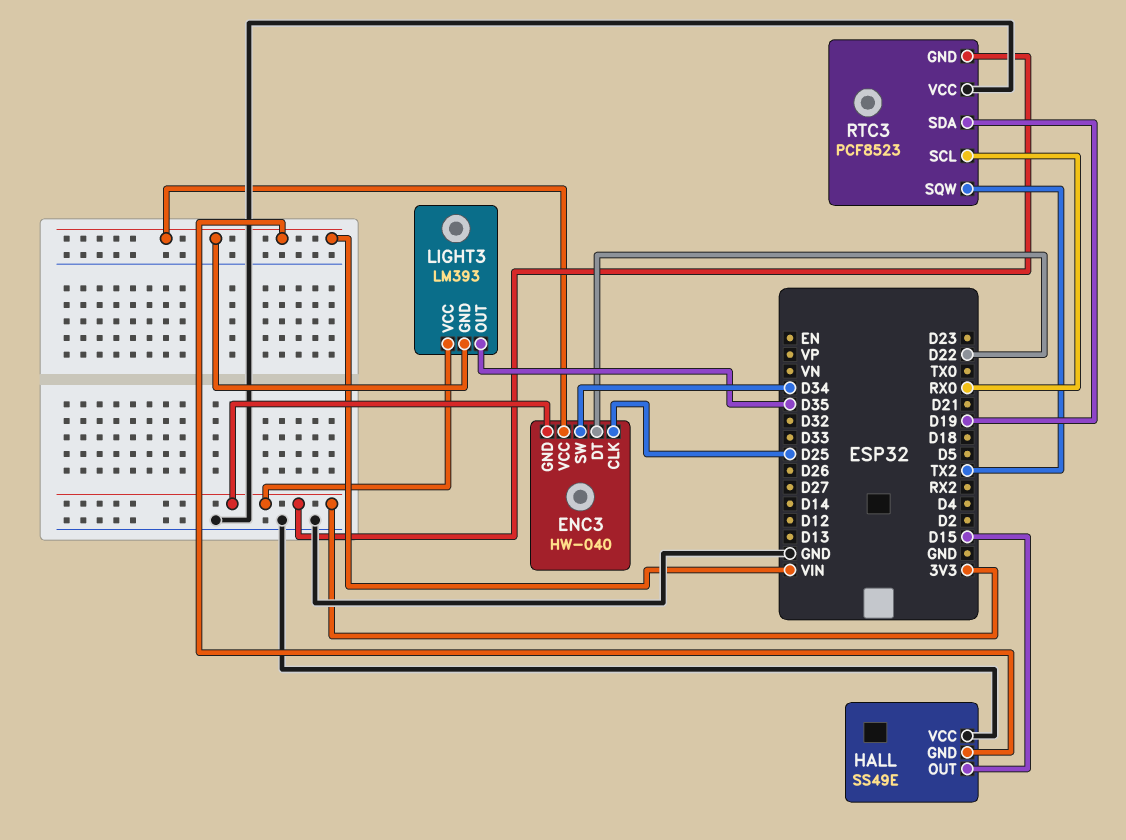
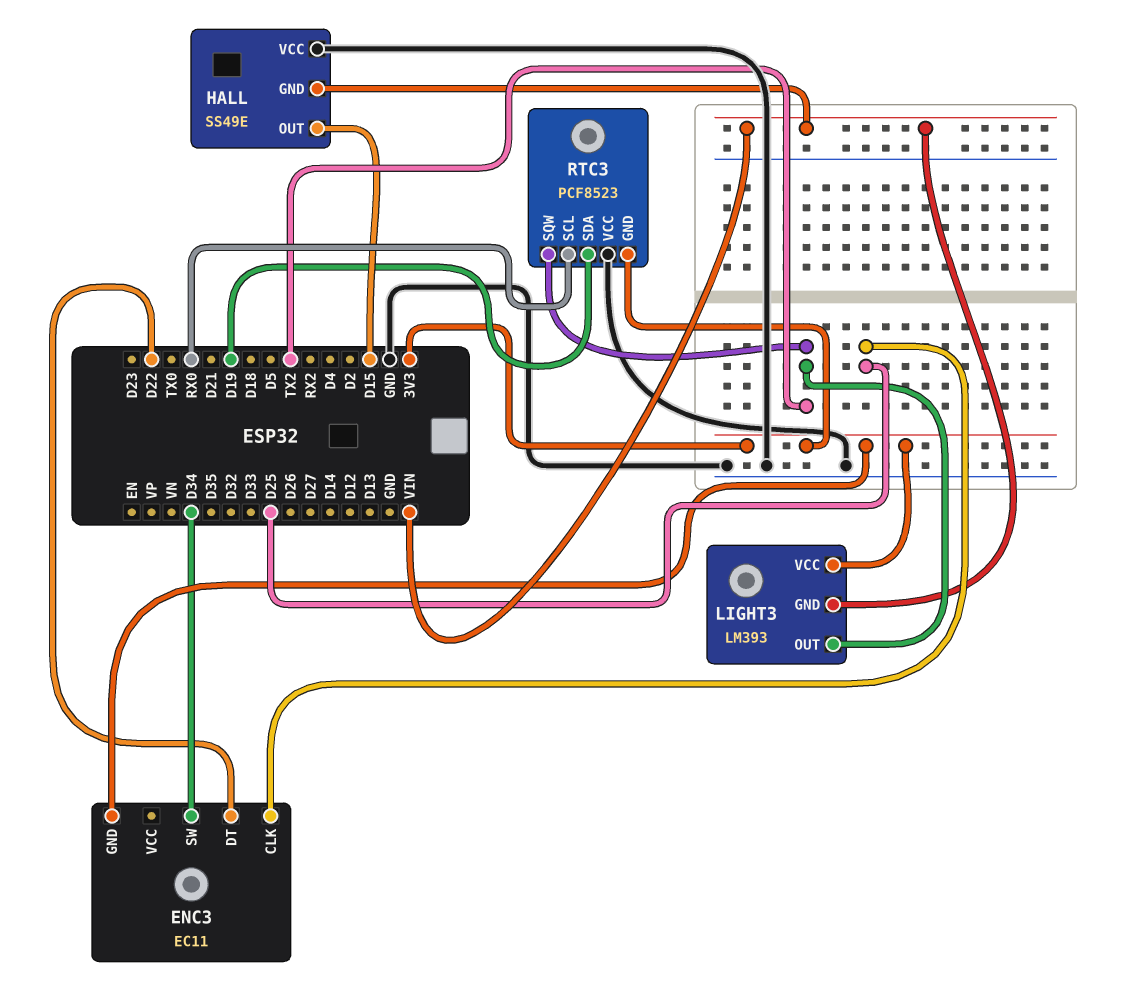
ENC3: HW-040 -> EC11
ENC3 pin VCC: VIN -> none
LIGHT3 pin OUT: D35 -> TX2

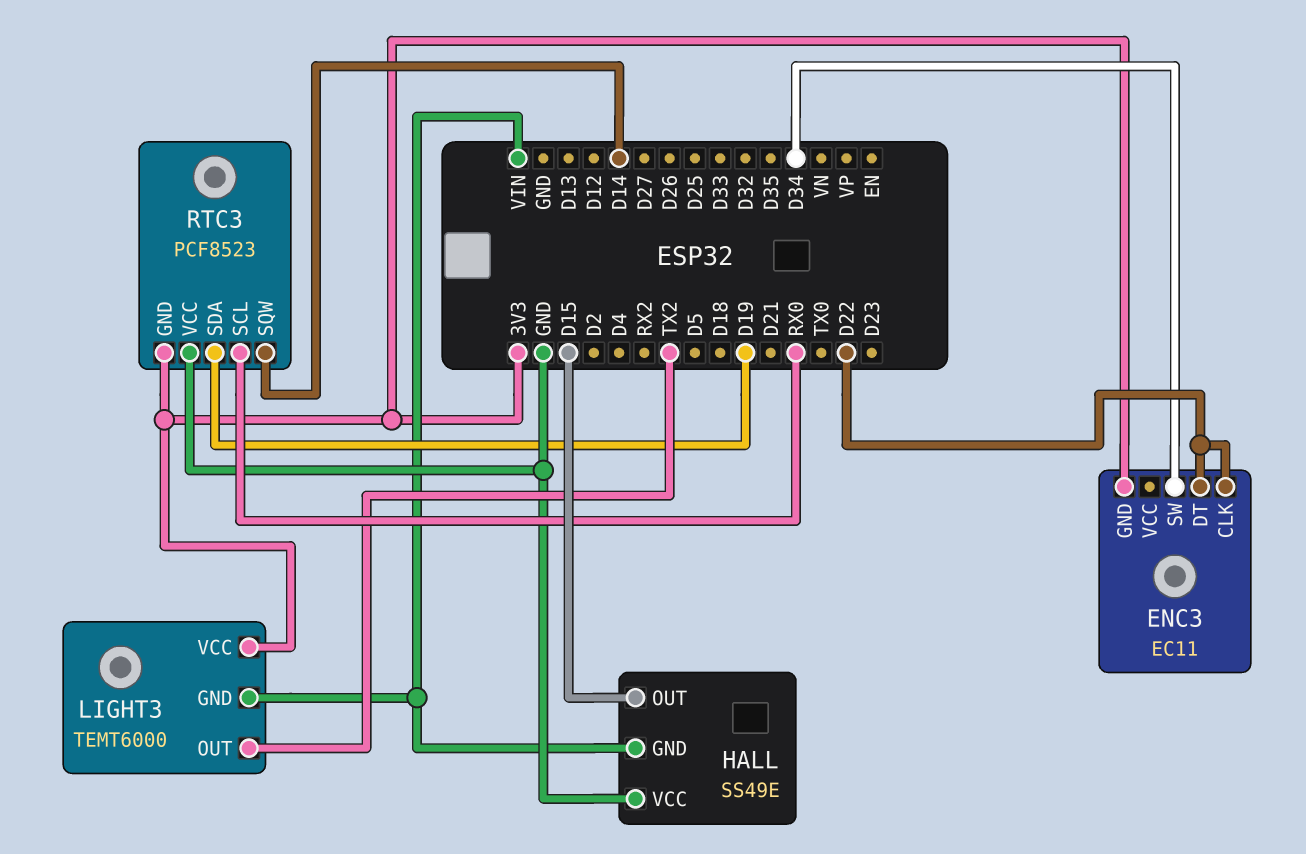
ENC3 pin CLK: D25 -> D22
LIGHT3: LM393 -> TEMT6000
RTC3 pin SQW: TX2 -> D14

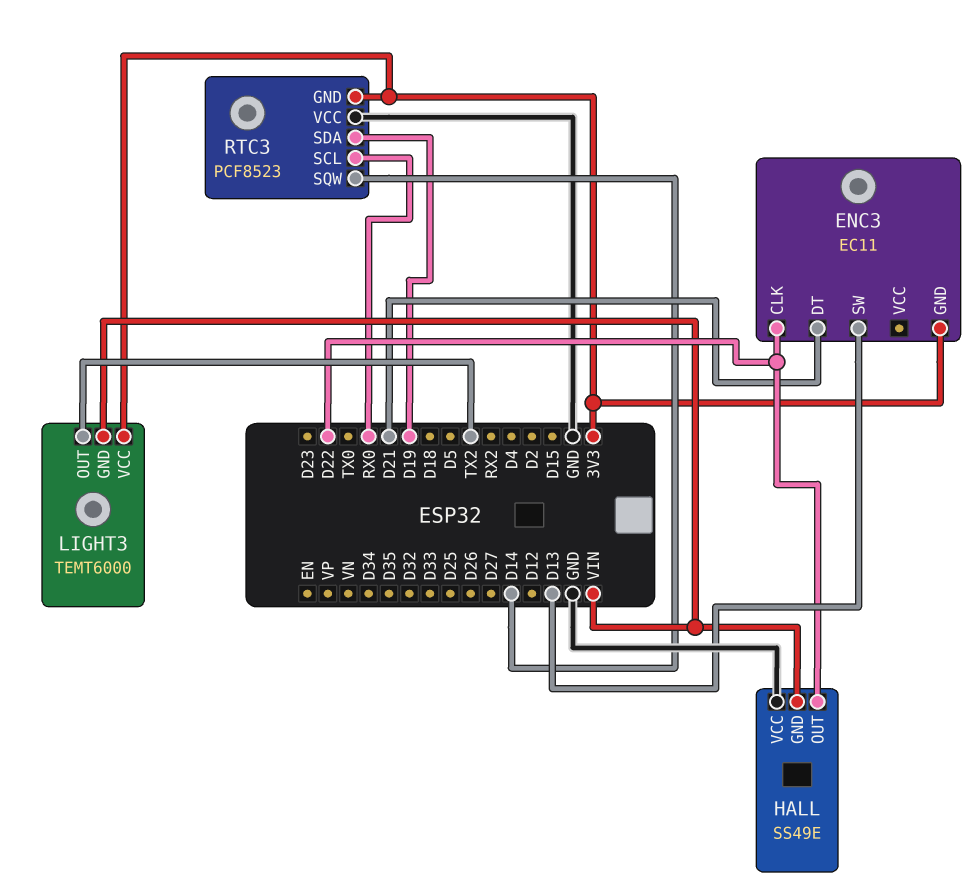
ENC3 pin DT: D22 -> D21
ENC3 pin SW: D34 -> D13
HALL pin OUT: D15 -> D22

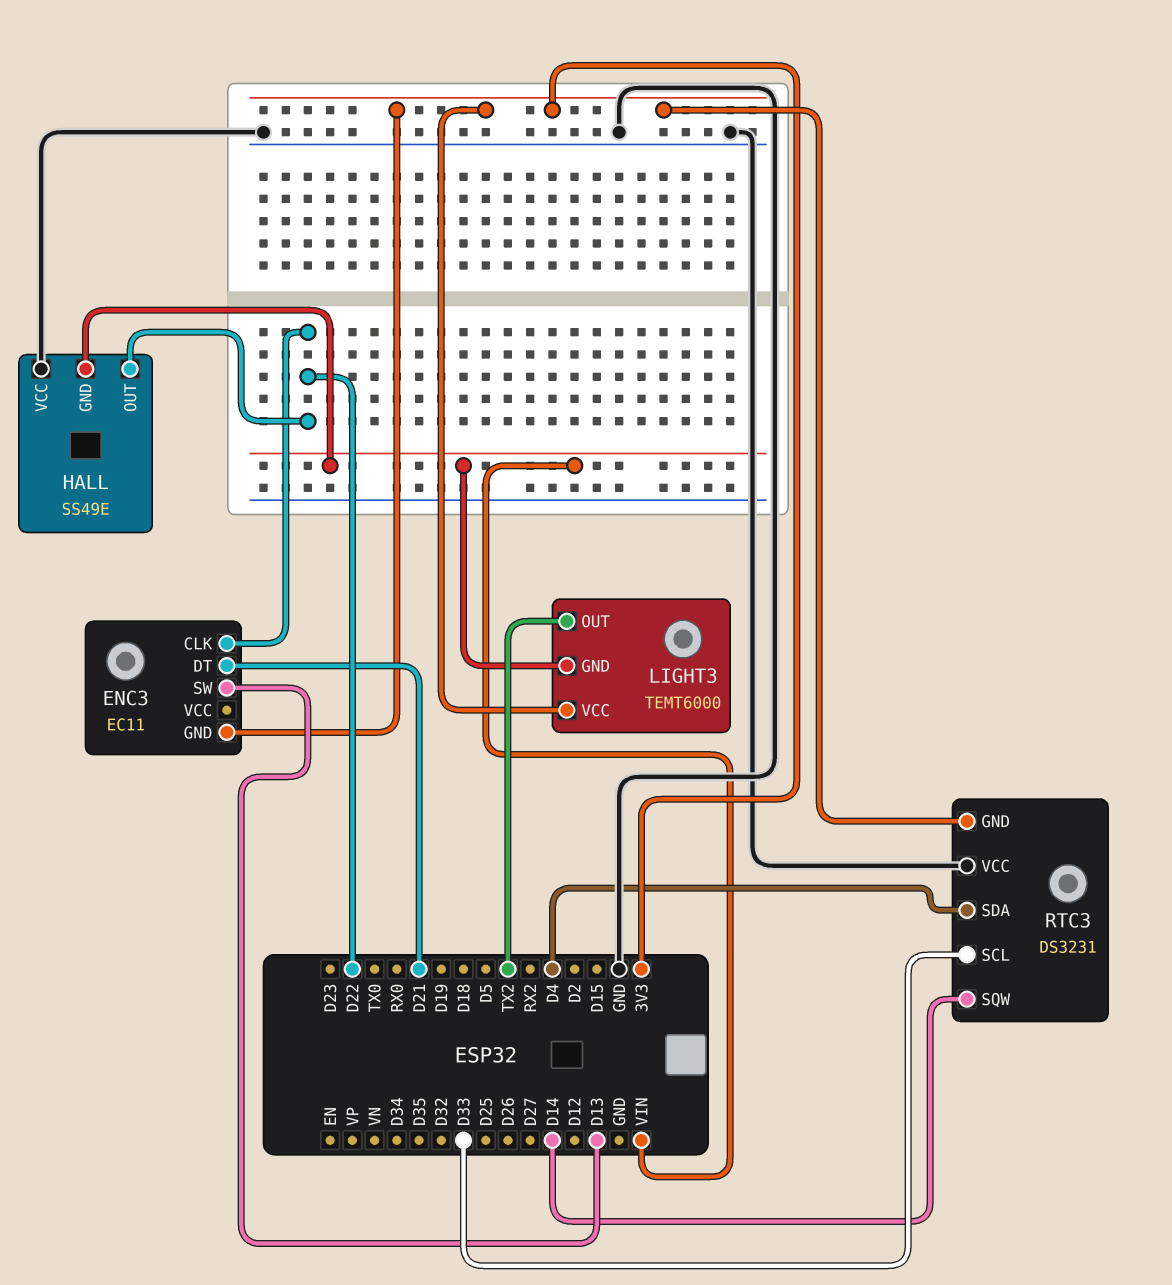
RTC3: PCF8523 -> DS3231
RTC3 pin SCL: RX0 -> D33
RTC3 pin SDA: D19 -> D4

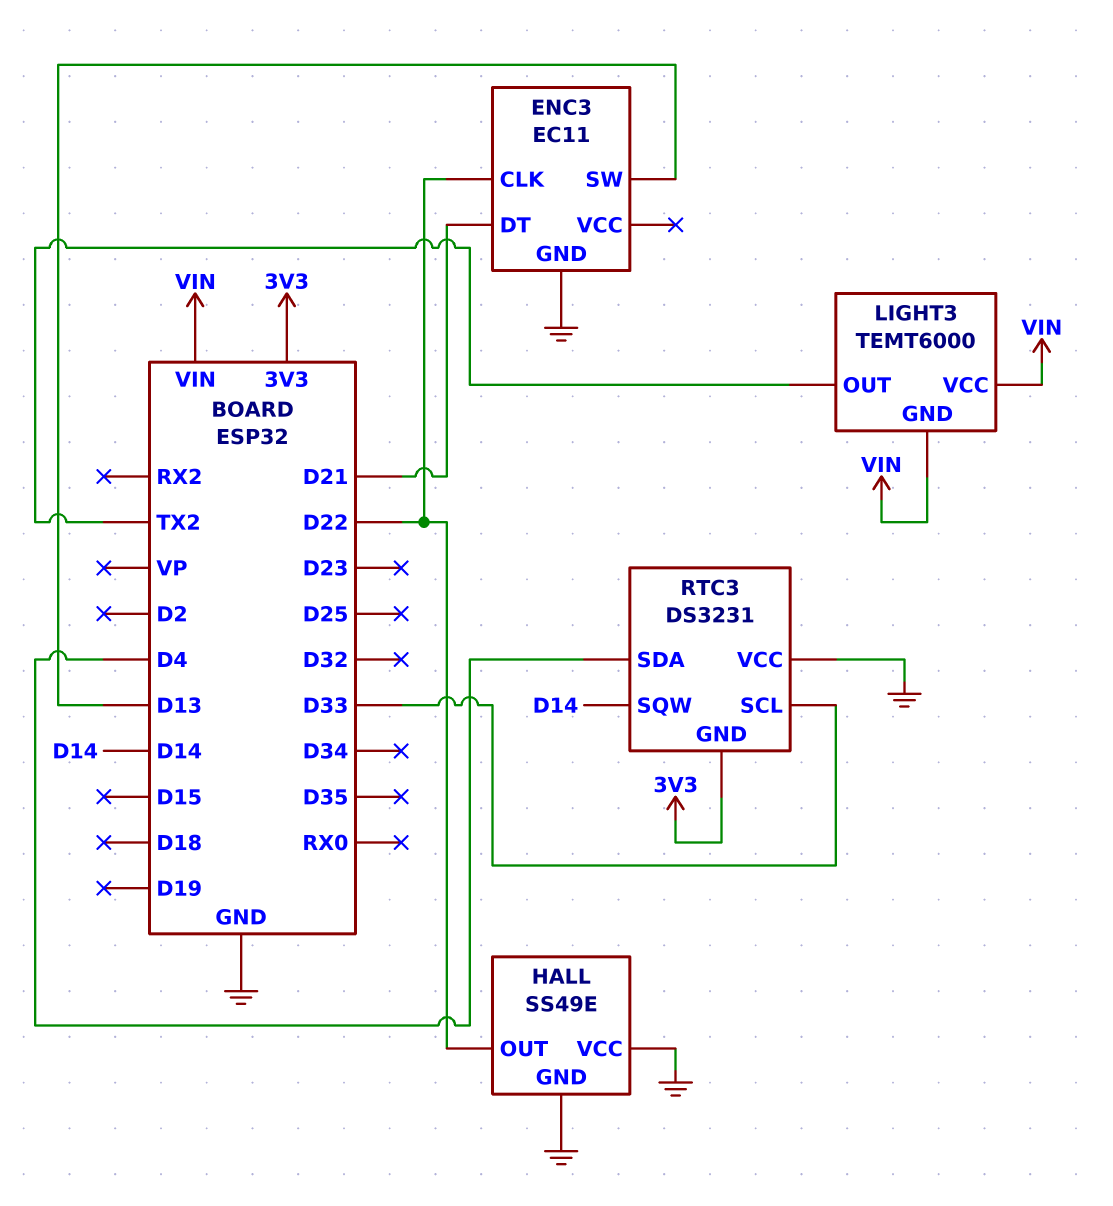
ENC3 pin GND: 3V3 -> GND
HALL pin GND: VIN -> GND
LIGHT3 pin VCC: 3V3 -> VIN

